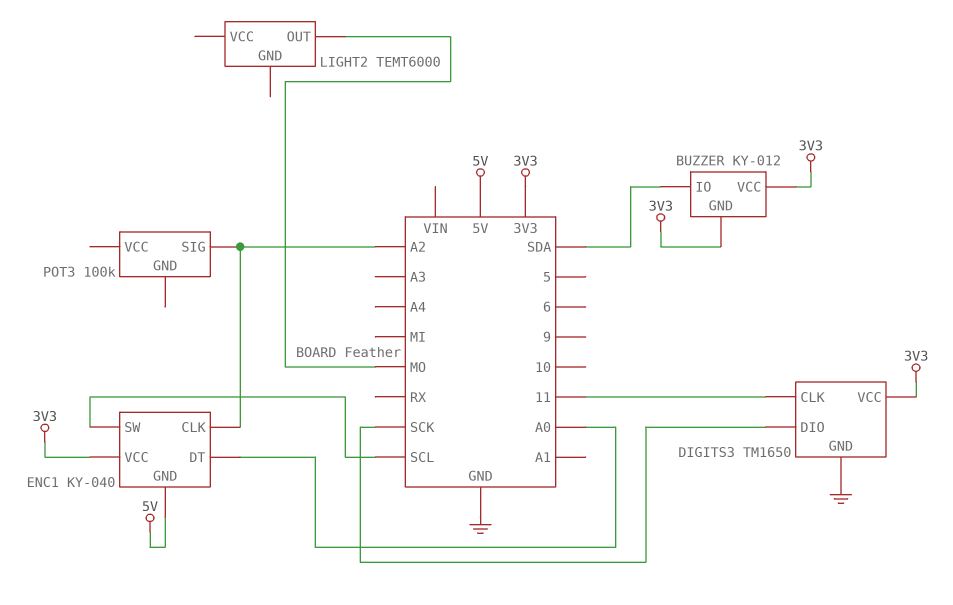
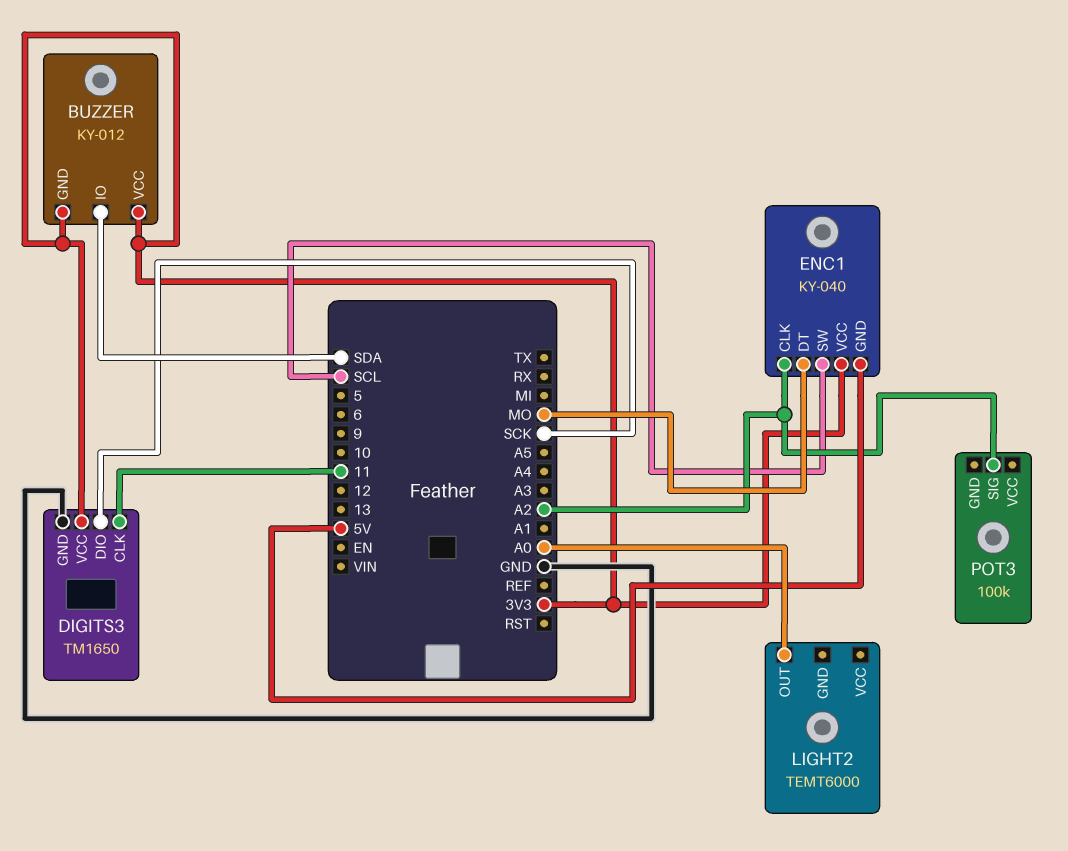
ENC1 pin DT: A0 -> MO
LIGHT2 pin OUT: MO -> A0

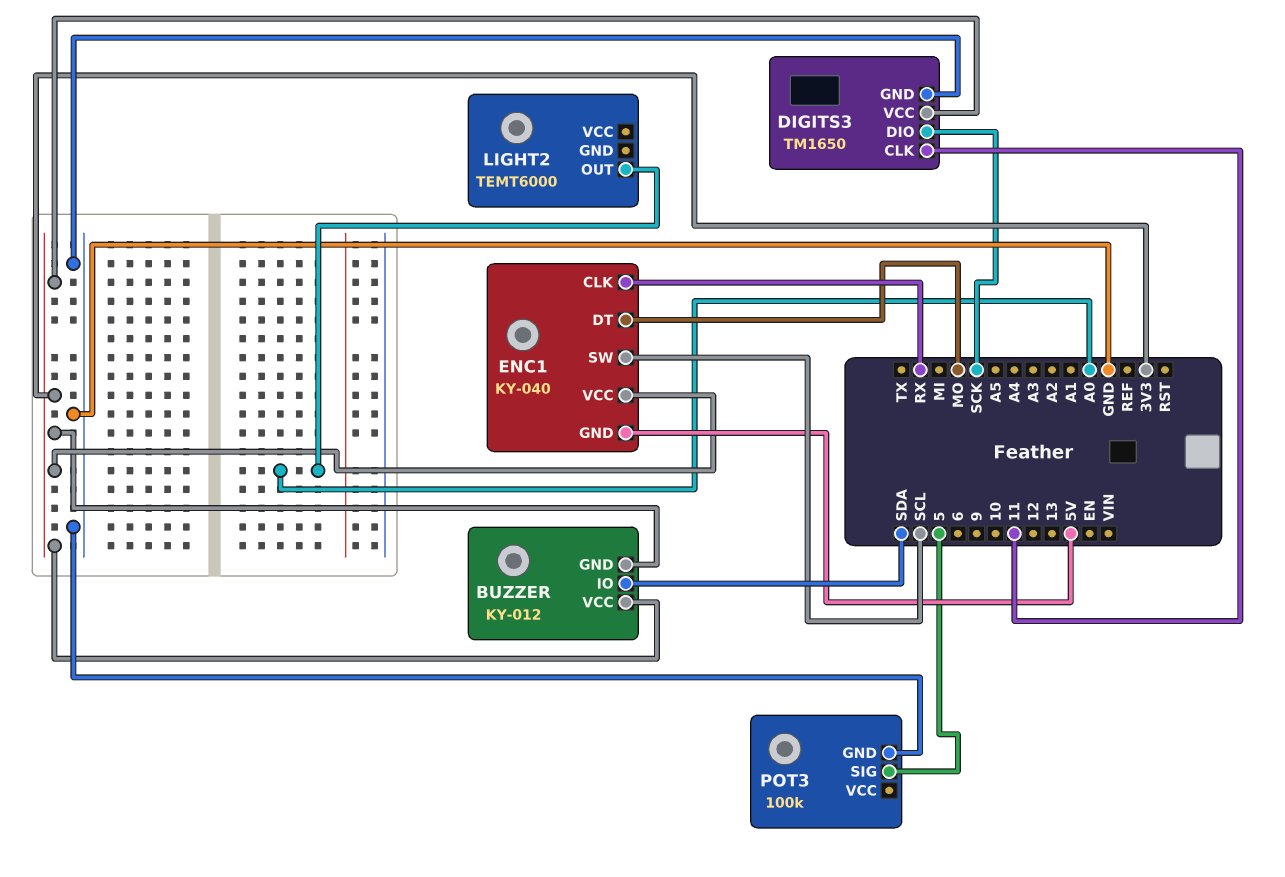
ENC1 pin CLK: A2 -> RX
POT3 pin GND: none -> GND
POT3 pin SIG: A2 -> 5

